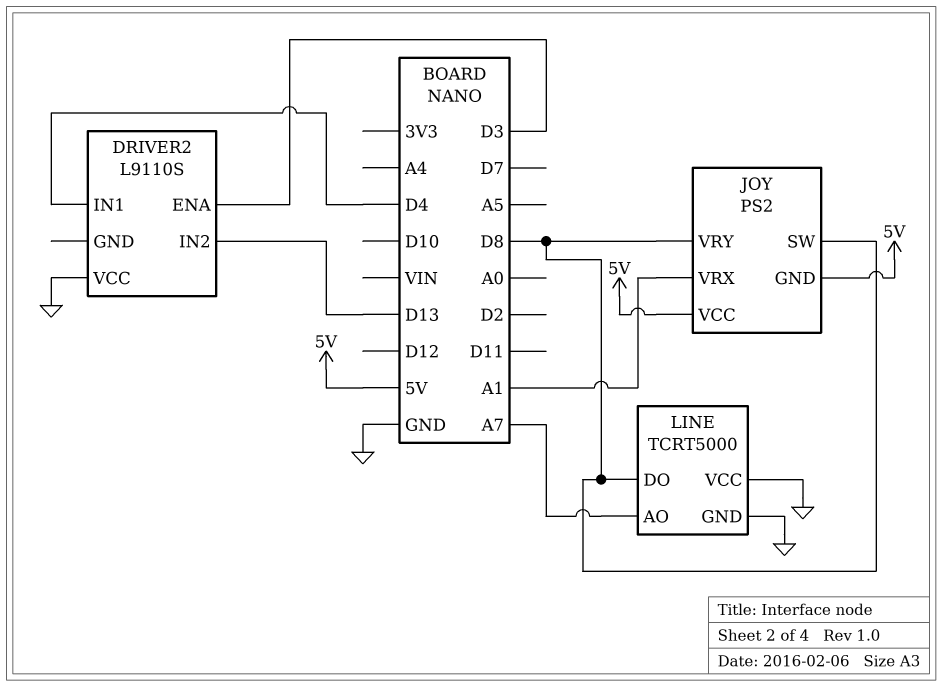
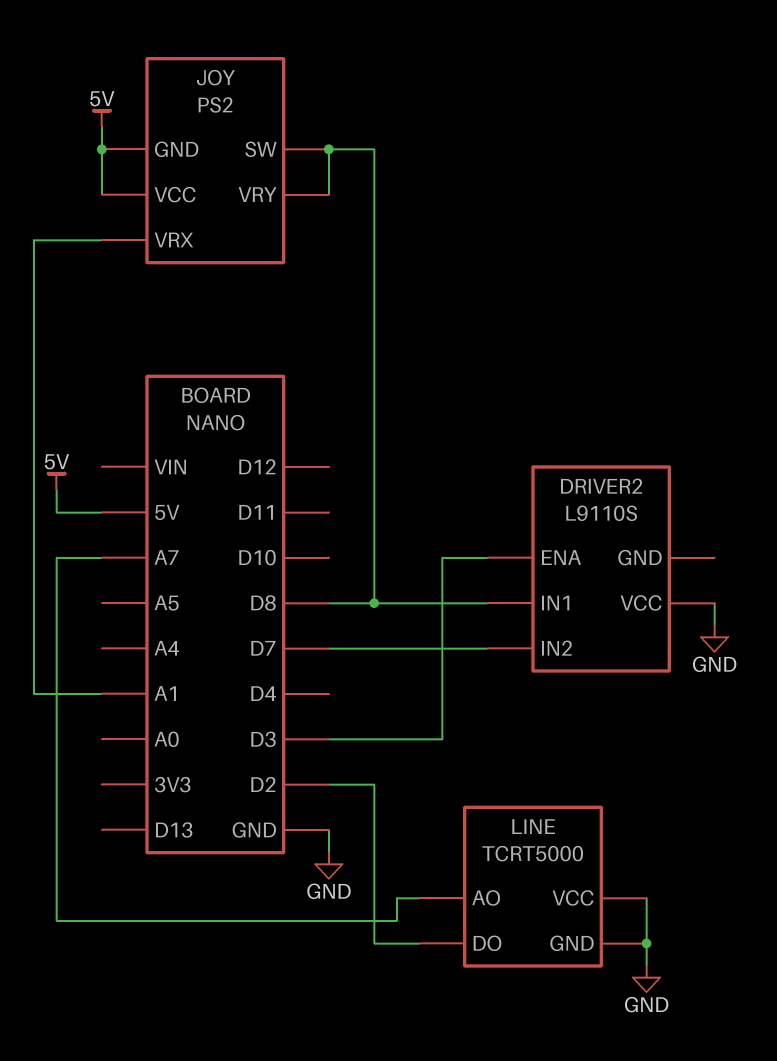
DRIVER2 pin IN1: D4 -> D8
DRIVER2 pin IN2: D13 -> D7
LINE pin DO: D8 -> D2

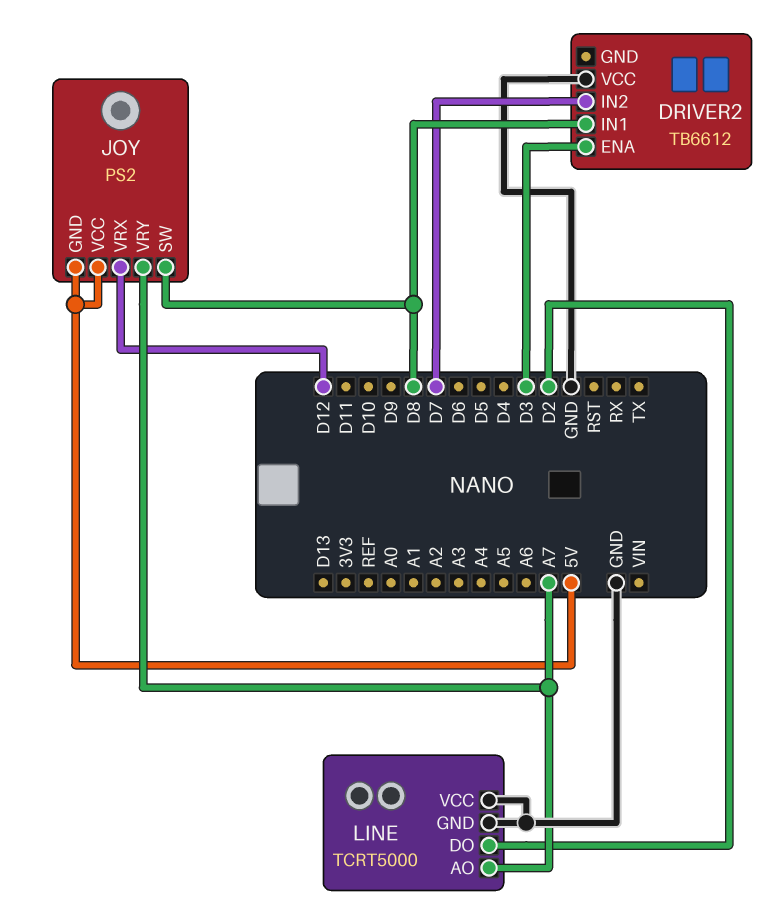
DRIVER2: L9110S -> TB6612
JOY pin VRX: A1 -> D12
JOY pin VRY: D8 -> A7

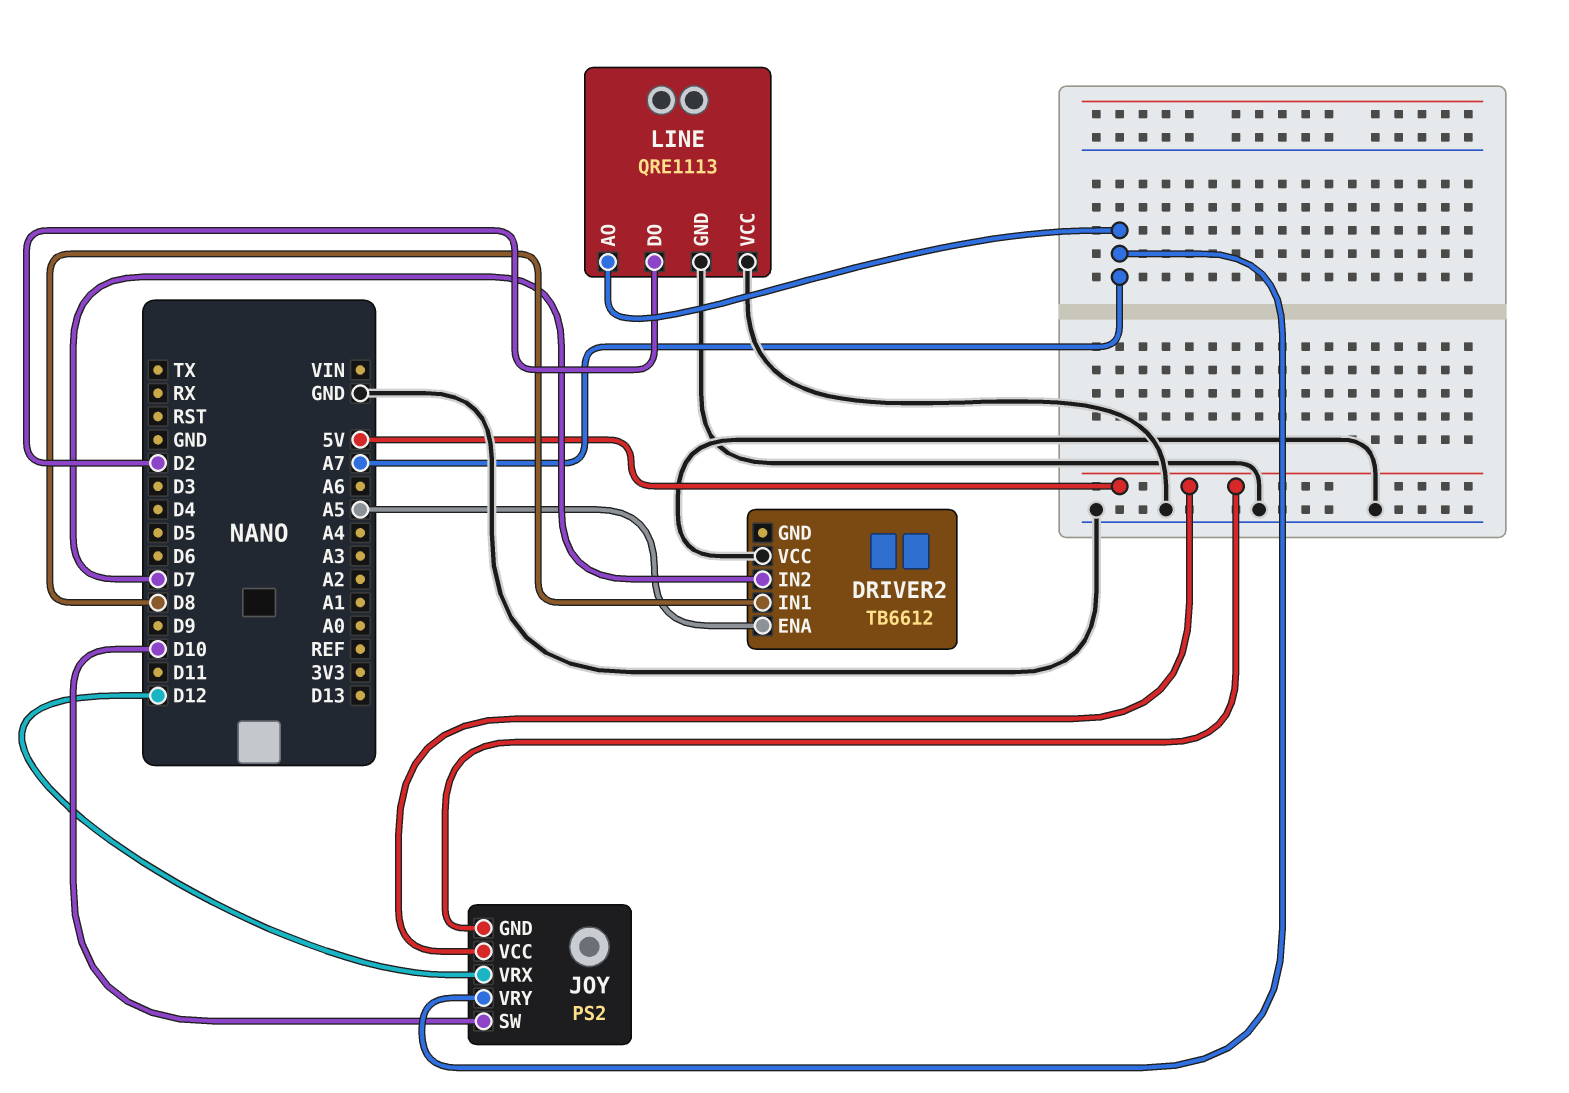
DRIVER2 pin ENA: D3 -> A5
JOY pin SW: D8 -> D10
LINE: TCRT5000 -> QRE1113

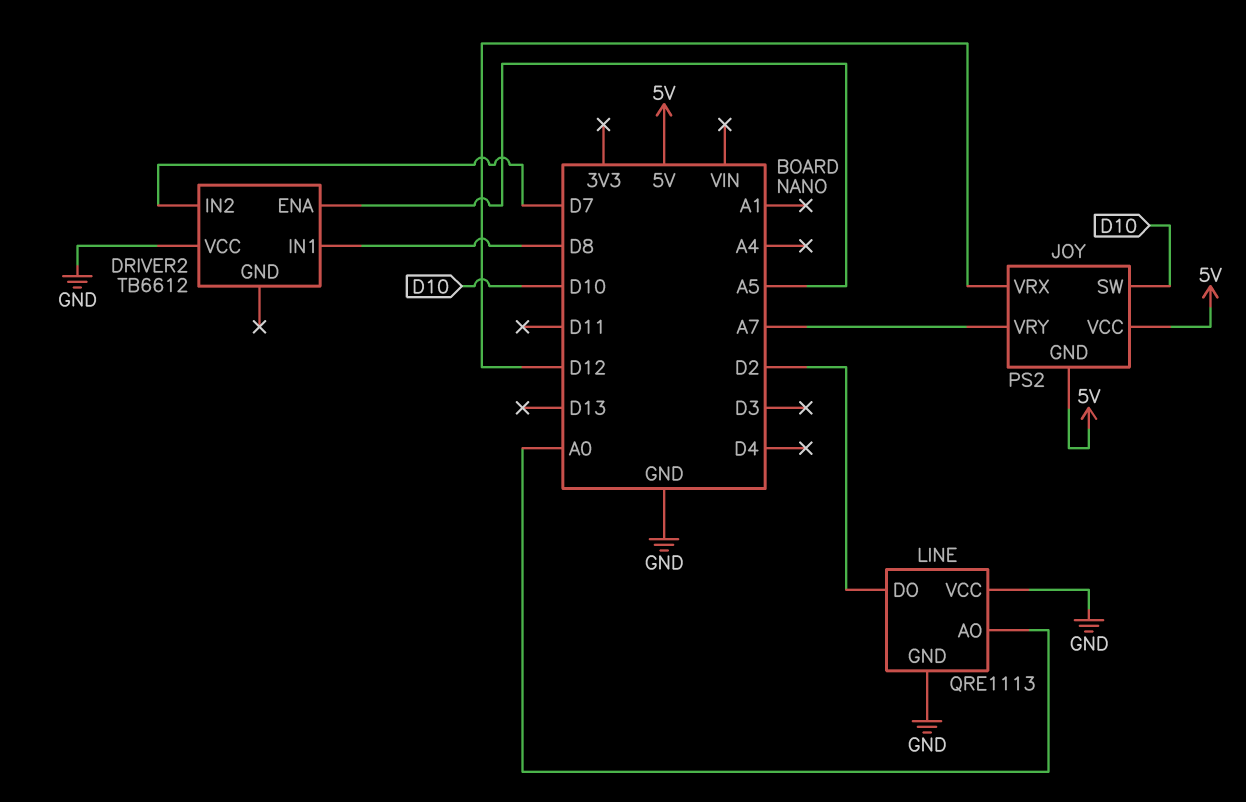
LINE pin AO: A7 -> A0

